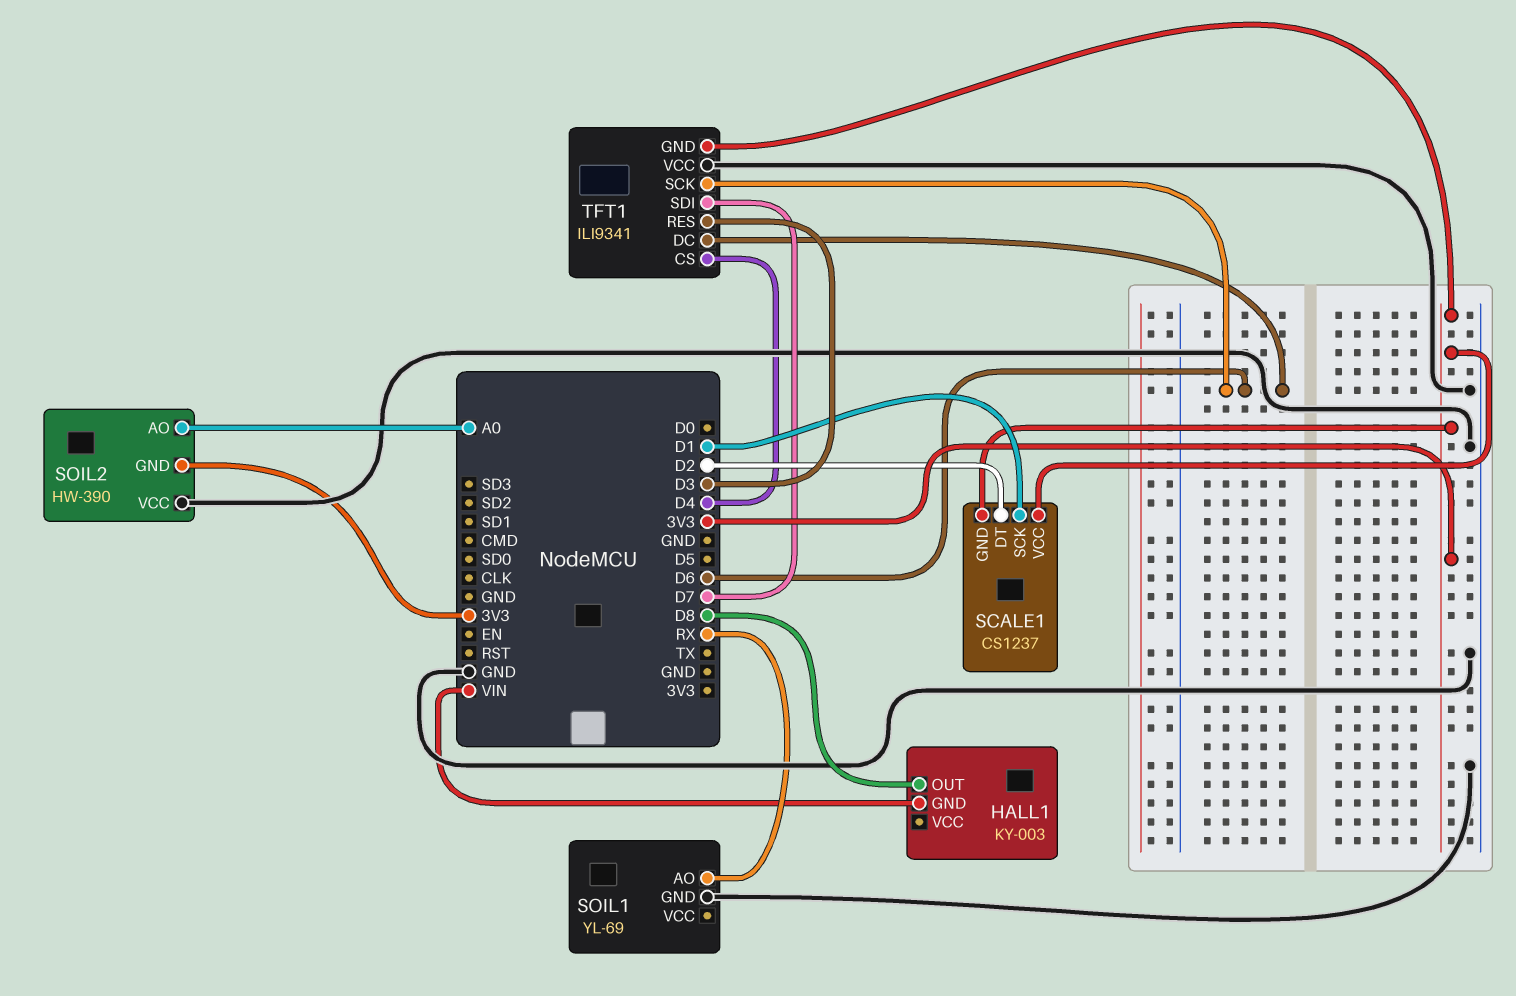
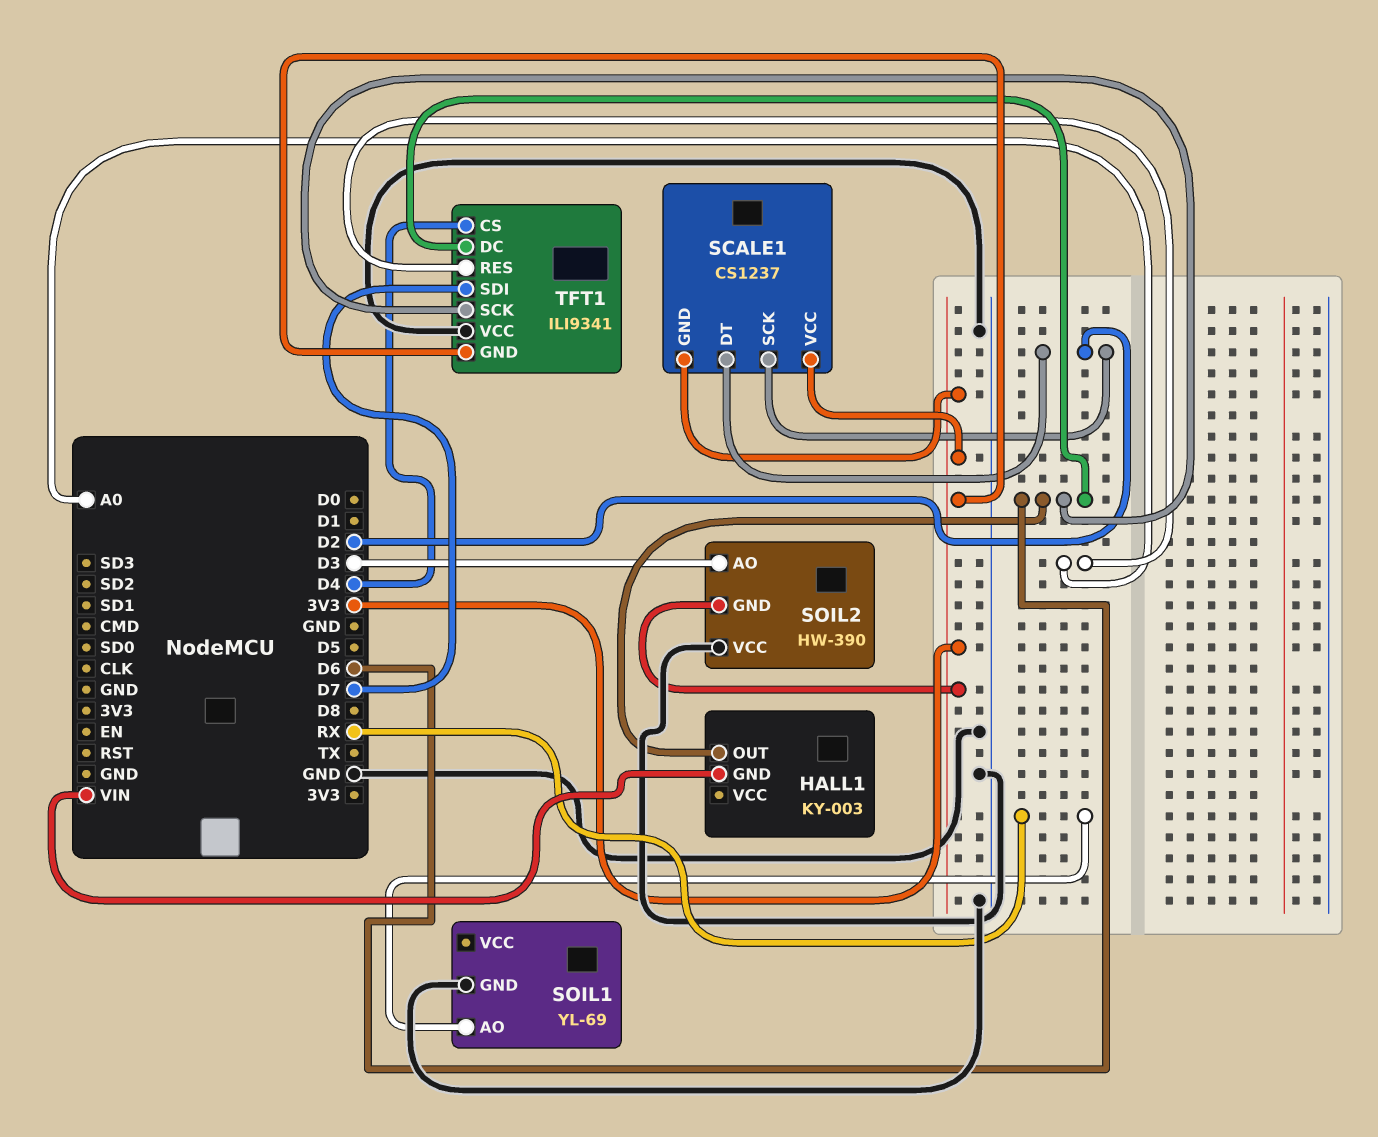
HALL1 pin OUT: D8 -> D6
SCALE1 pin SCK: D1 -> D2
SOIL2 pin AO: A0 -> D3
TFT1 pin RES: D3 -> A0

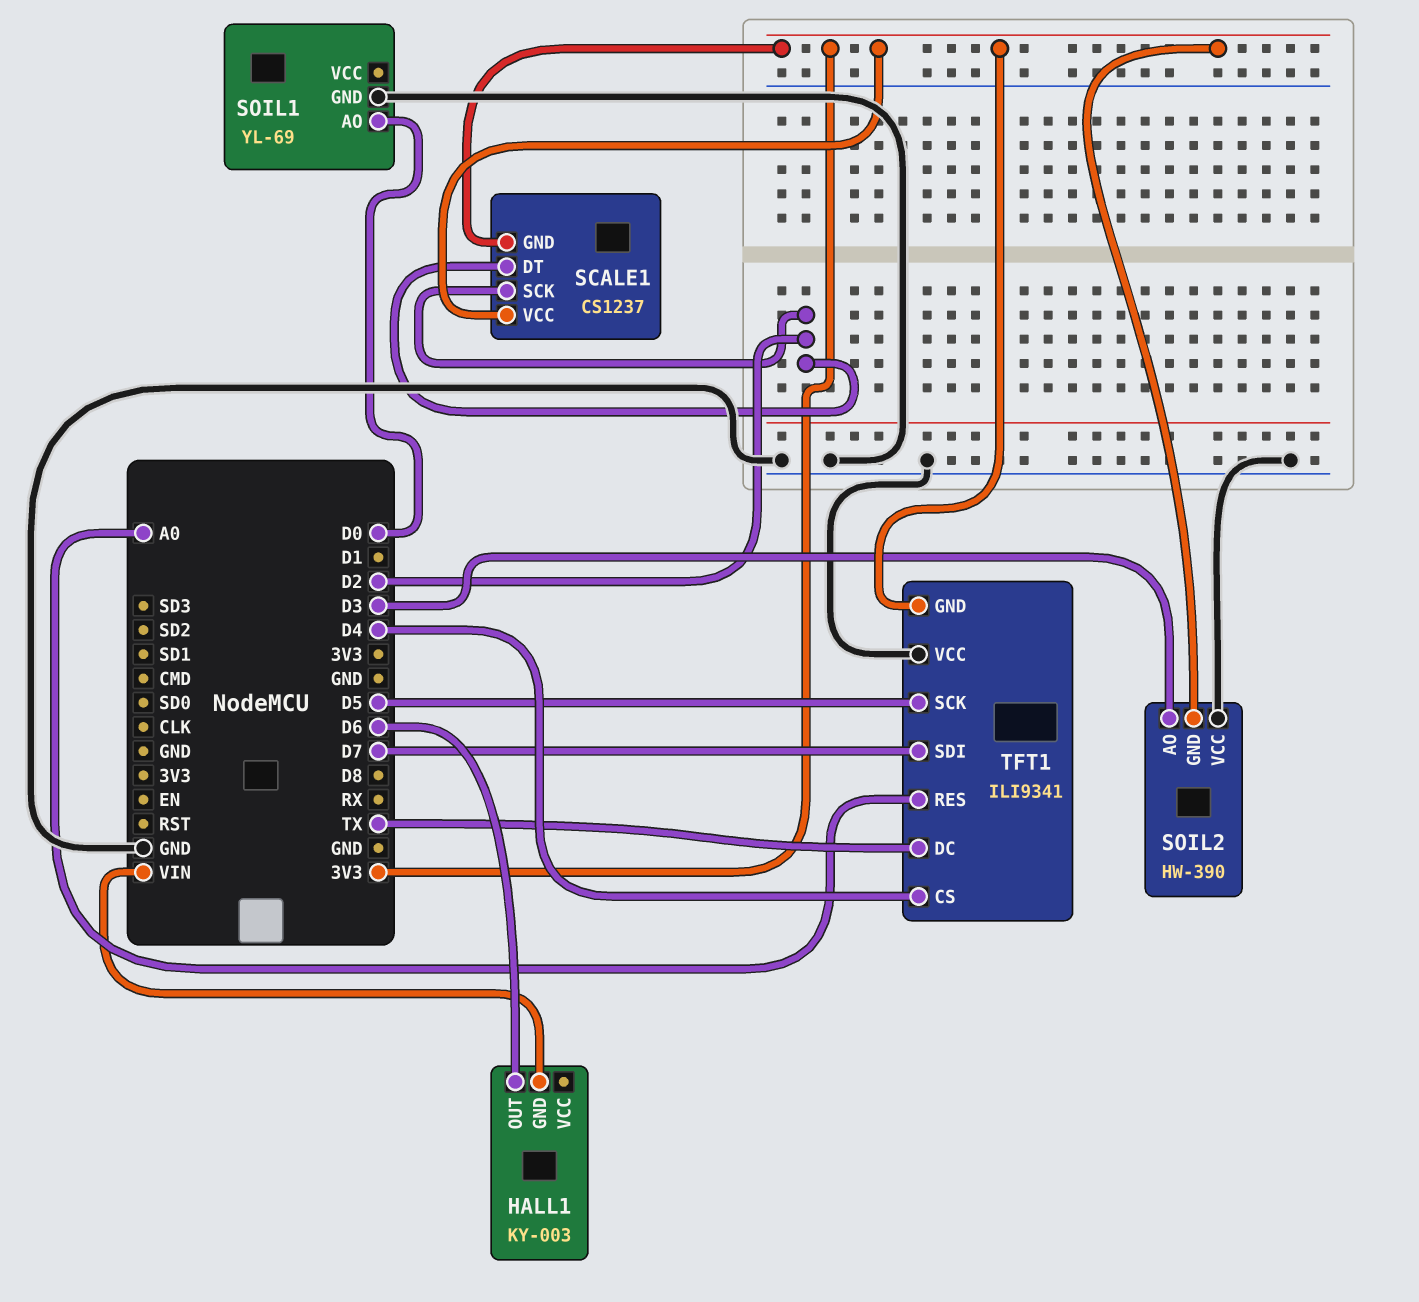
SOIL1 pin AO: RX -> D0
TFT1 pin DC: D6 -> TX
TFT1 pin SCK: D6 -> D5

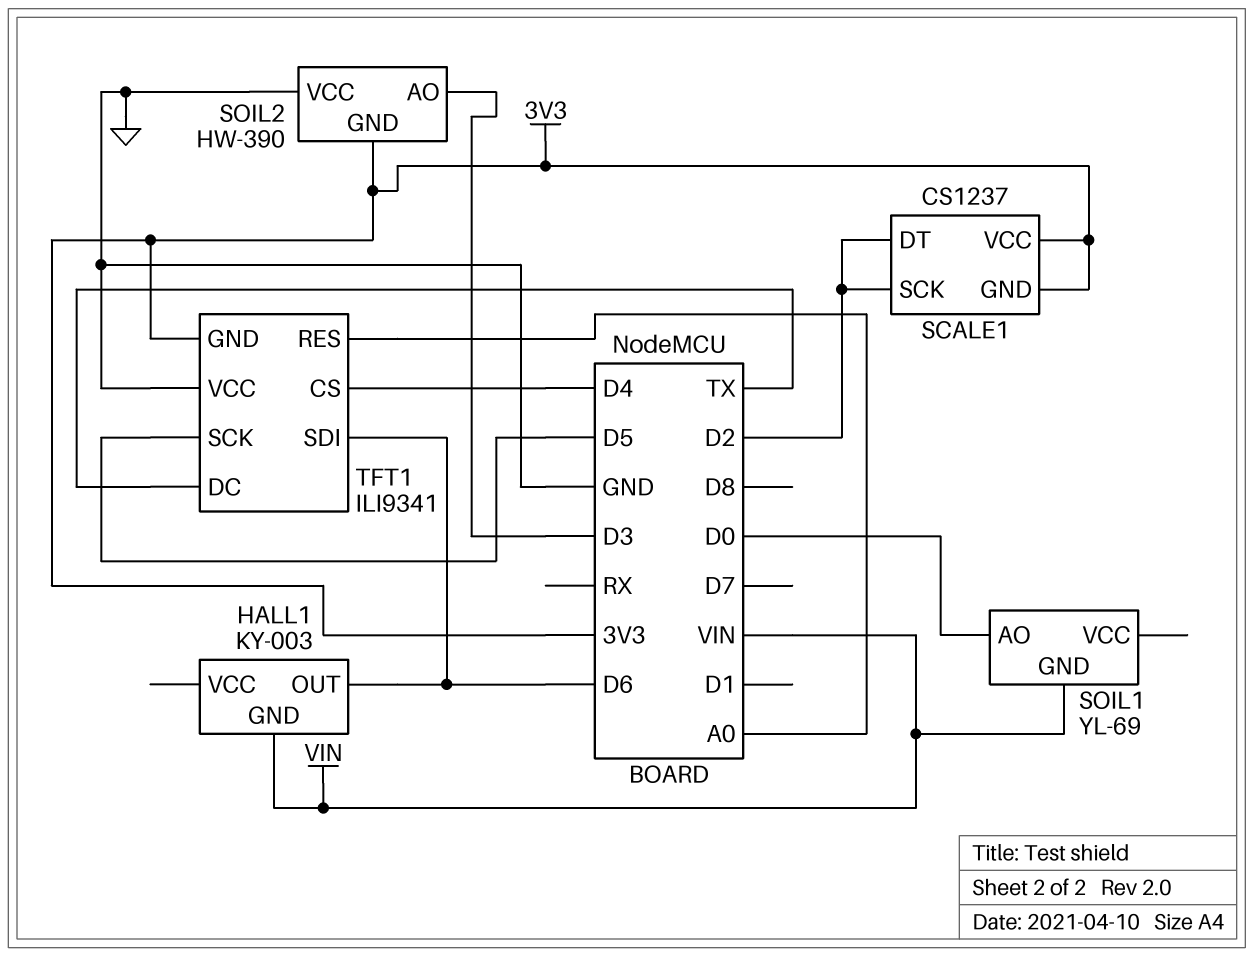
SOIL1 pin GND: GND -> VIN
TFT1 pin SDI: D7 -> D6

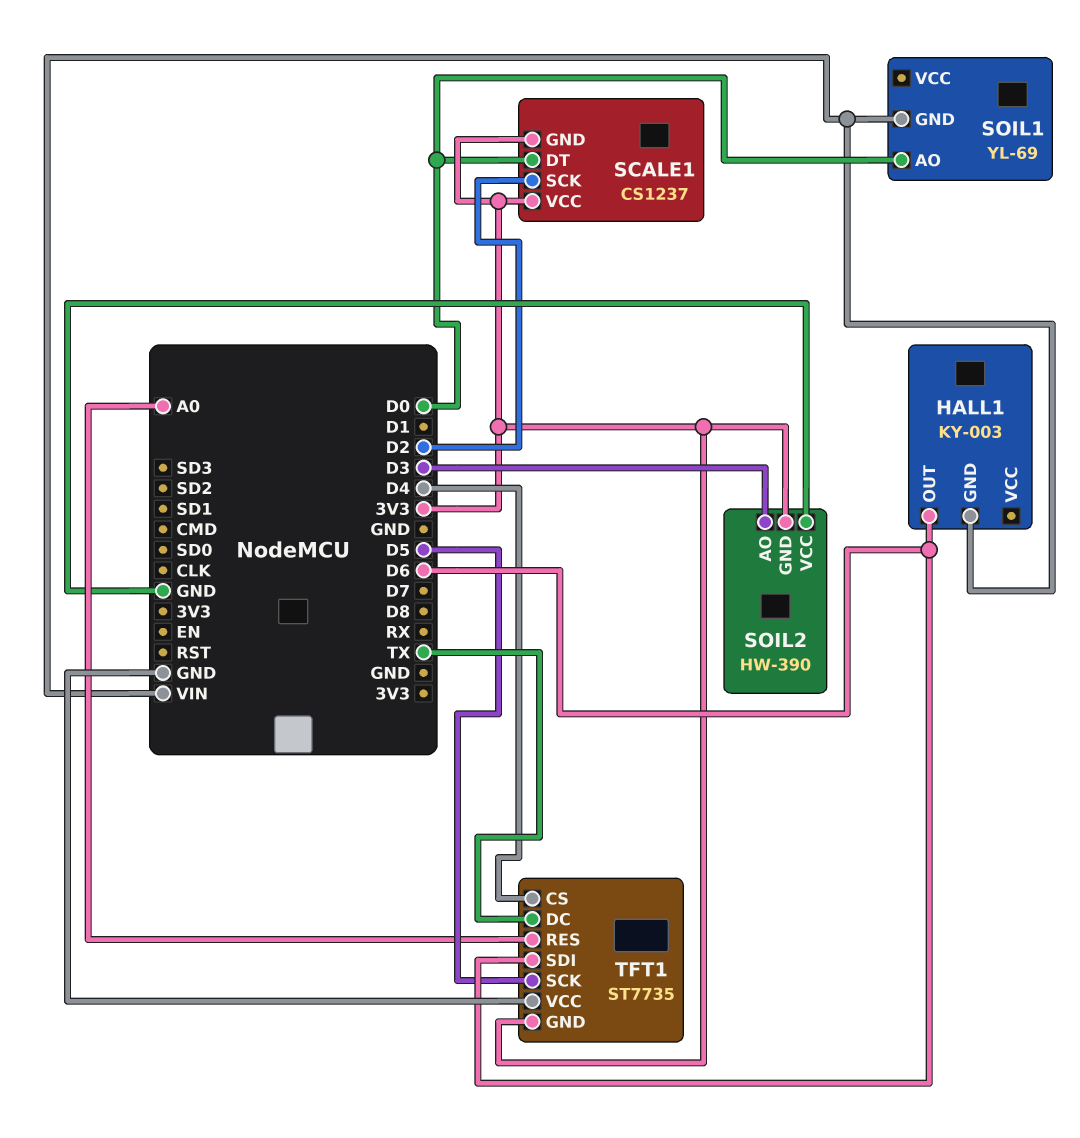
SCALE1 pin DT: D2 -> D0
TFT1: ILI9341 -> ST7735

